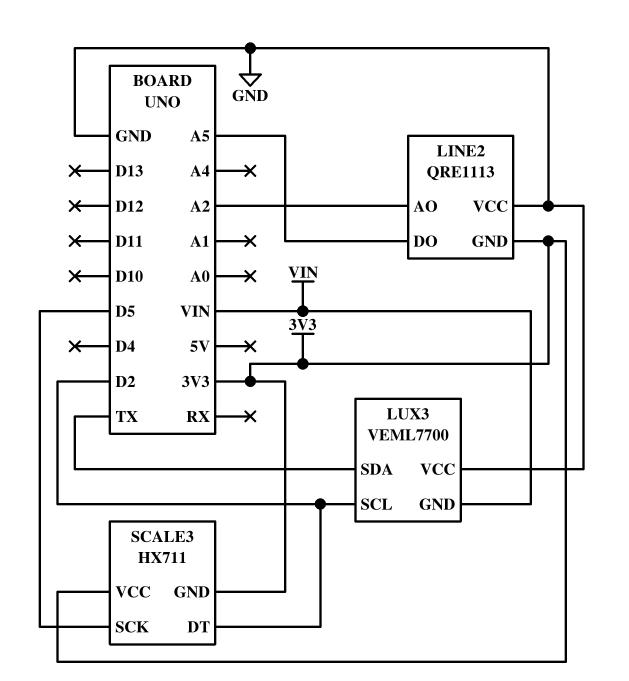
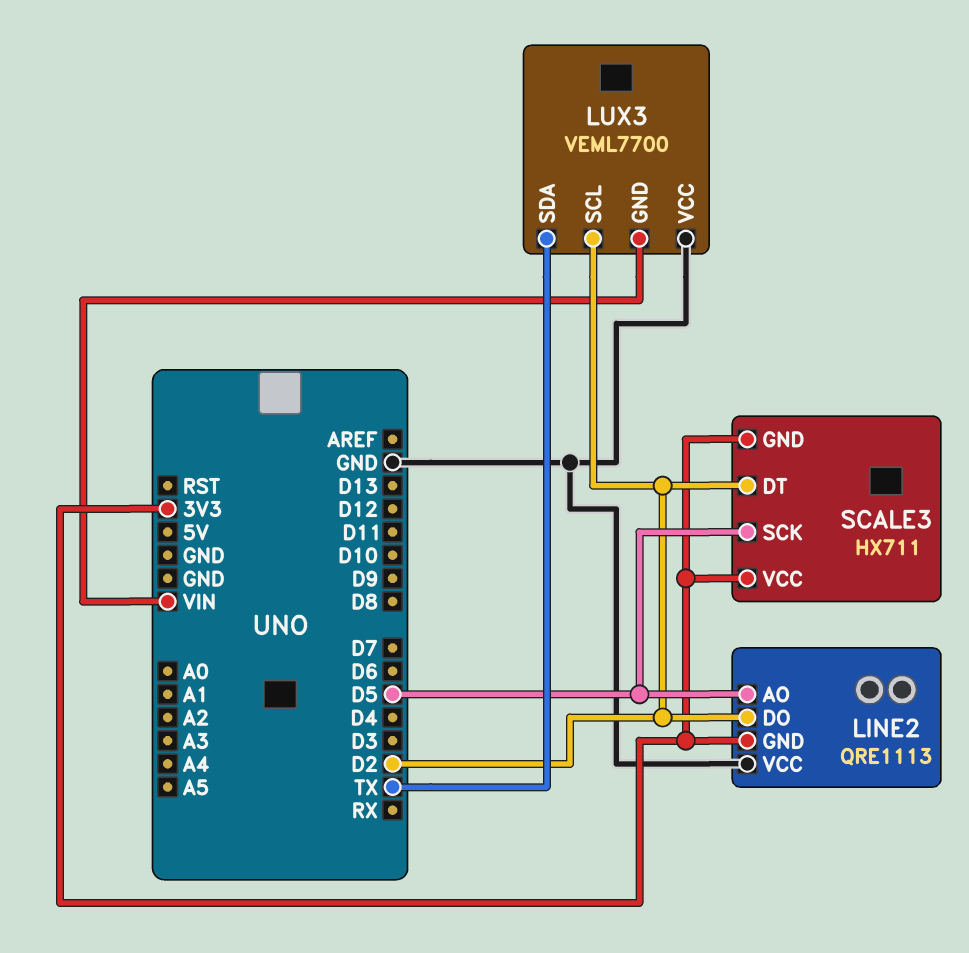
LINE2 pin AO: A2 -> D5
LINE2 pin DO: A5 -> D2

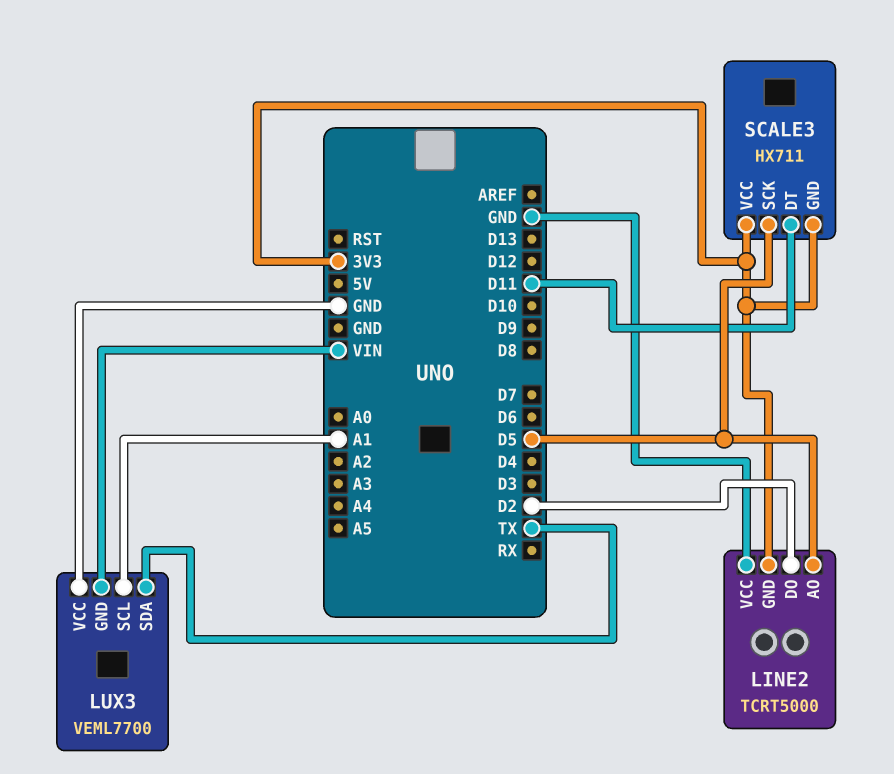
LINE2: QRE1113 -> TCRT5000
LUX3 pin SCL: D2 -> A1
SCALE3 pin DT: D2 -> D11

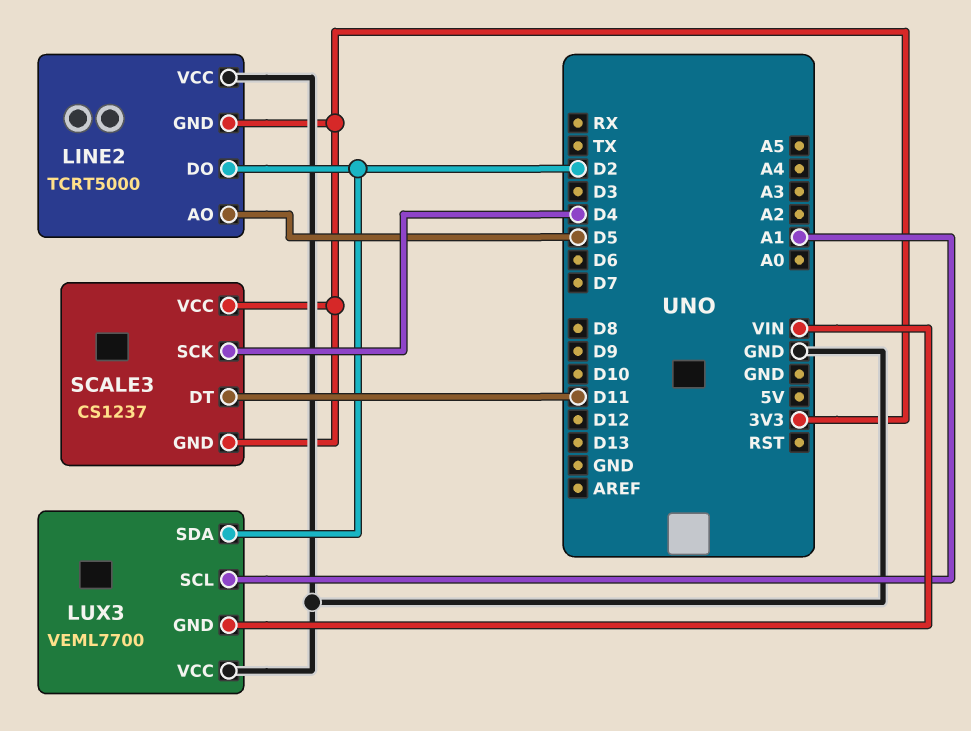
LUX3 pin SDA: TX -> D2
SCALE3: HX711 -> CS1237
SCALE3 pin SCK: D5 -> D4

